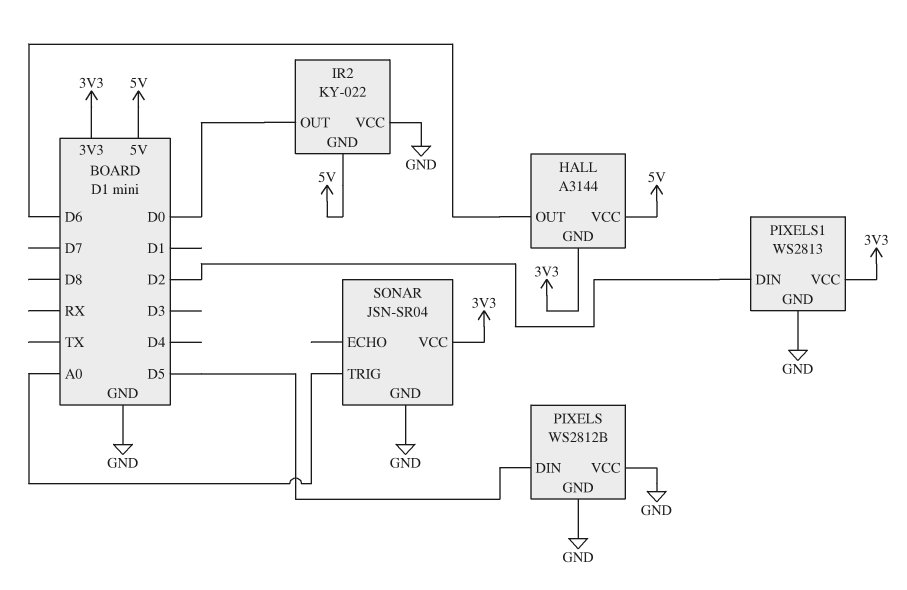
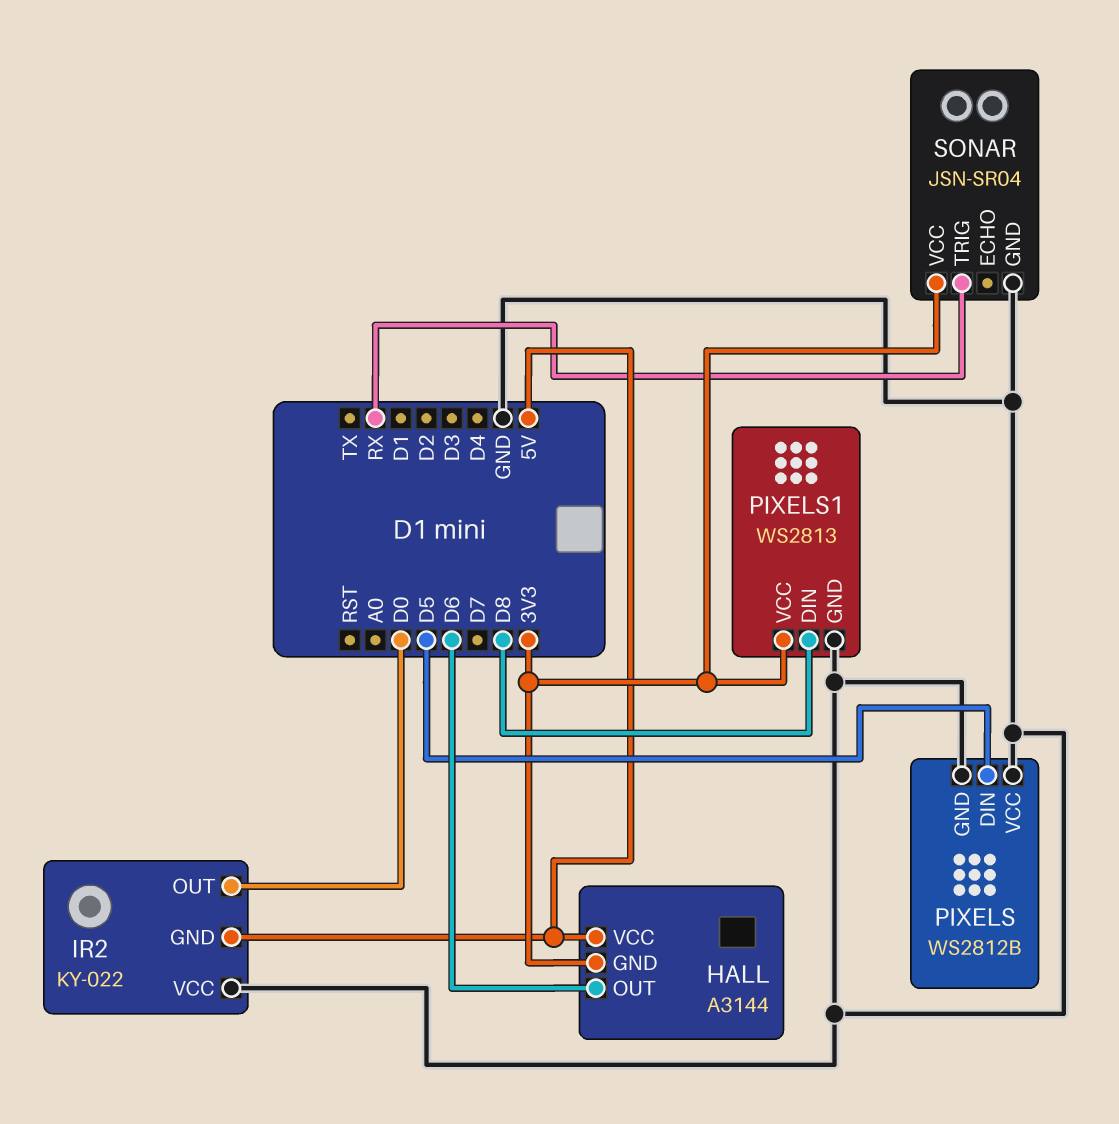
PIXELS1 pin DIN: D2 -> D8
SONAR pin TRIG: A0 -> RX

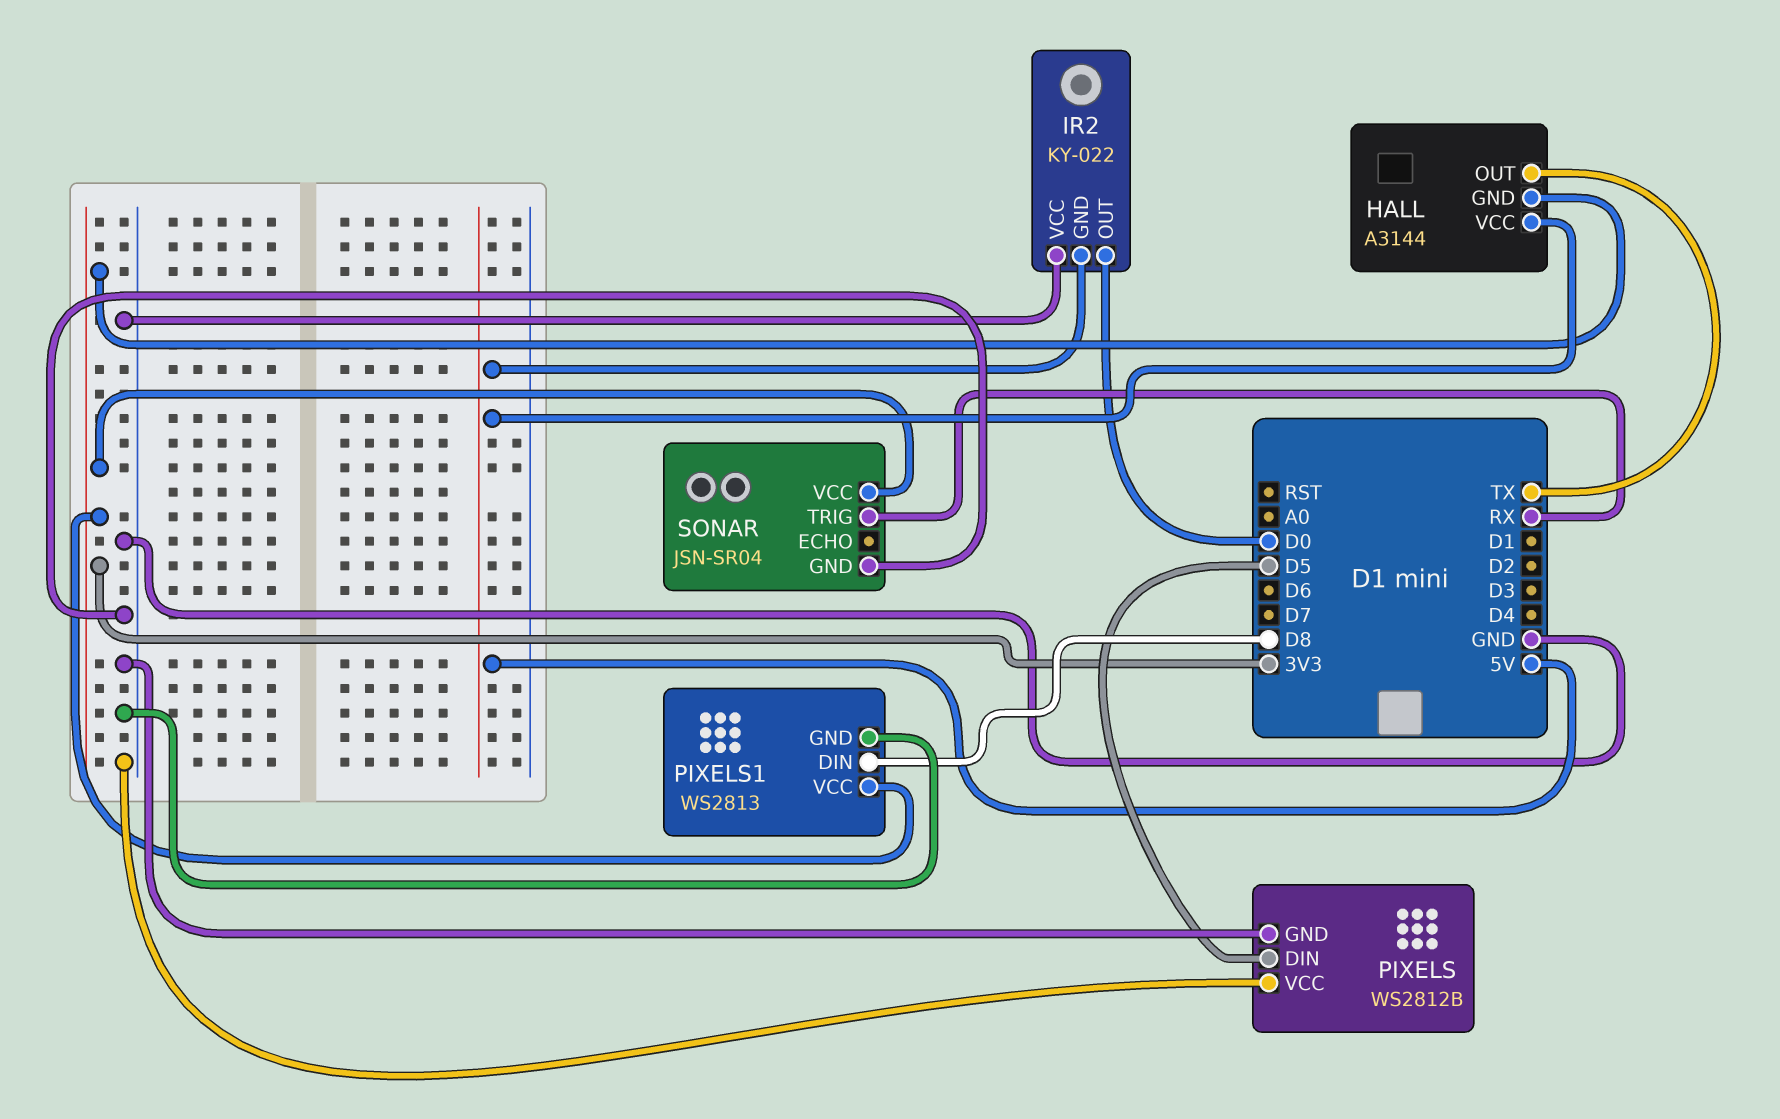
HALL pin OUT: D6 -> TX

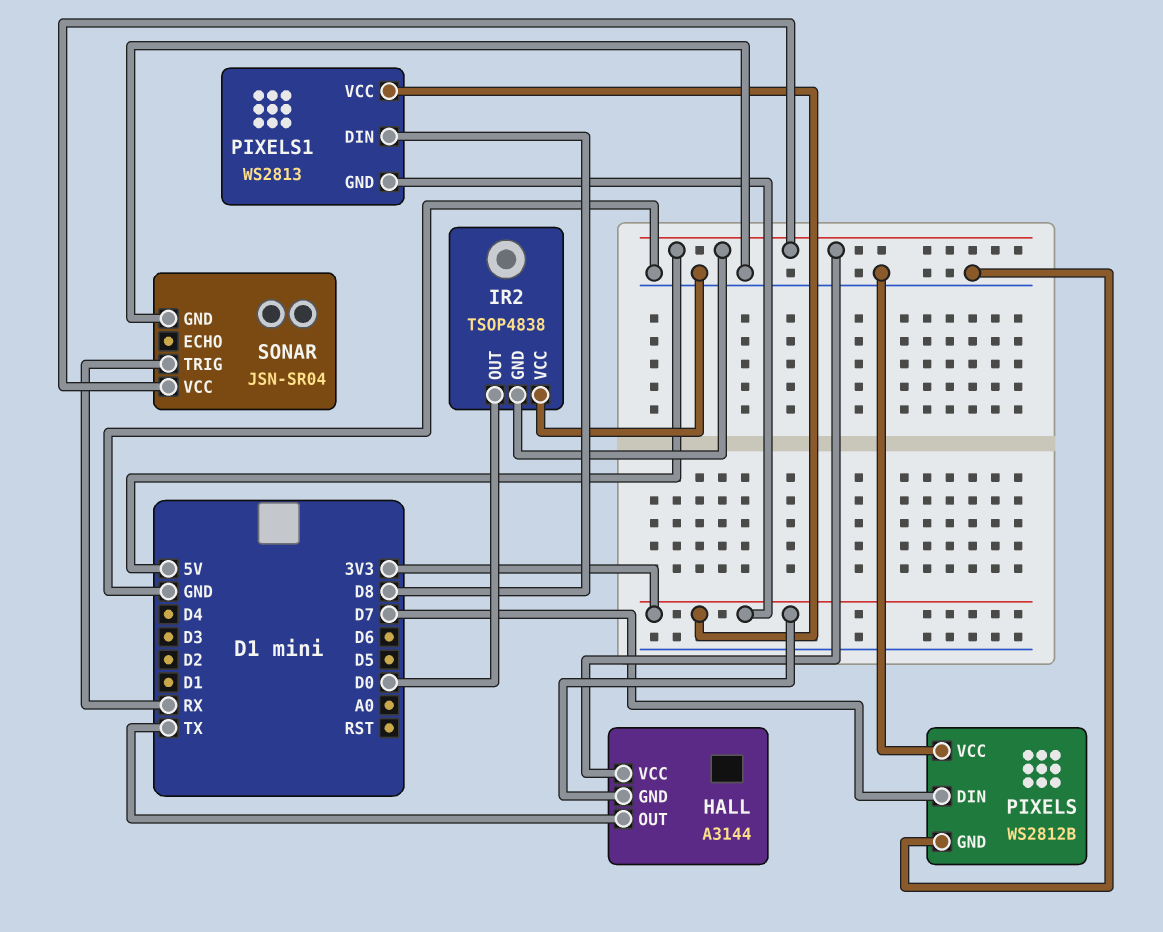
IR2: KY-022 -> TSOP4838
PIXELS pin DIN: D5 -> D7
PIXELS1 pin GND: GND -> 3V3
SONAR pin VCC: 3V3 -> 5V

